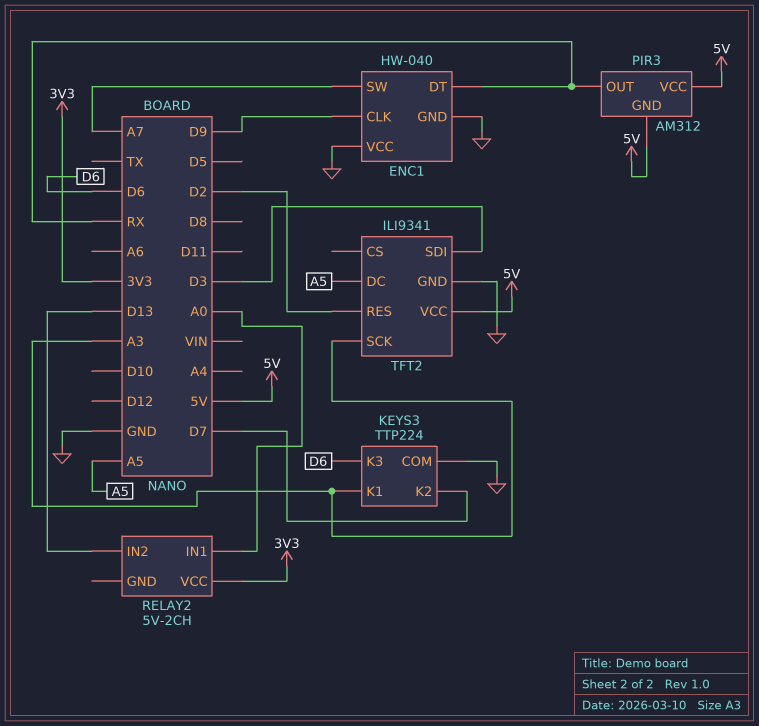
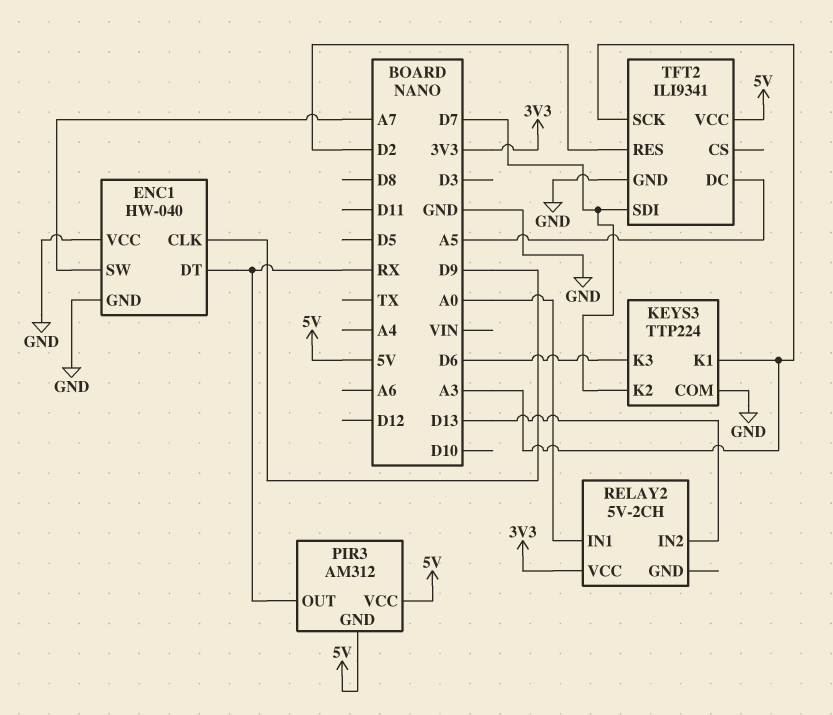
TFT2 pin SDI: D3 -> D7

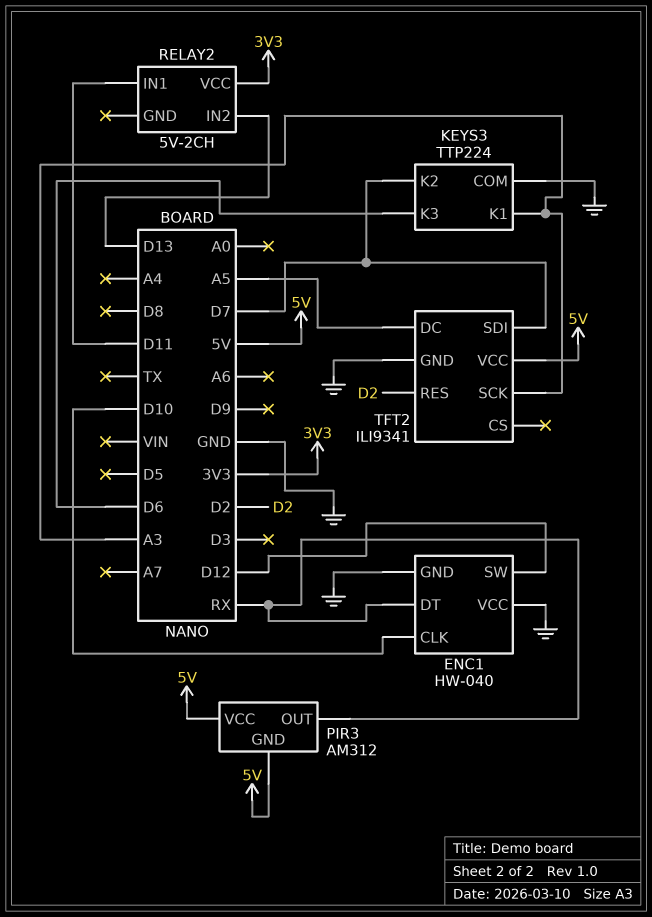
ENC1 pin CLK: D9 -> D10
ENC1 pin SW: A7 -> D12
RELAY2 pin IN1: A0 -> D11

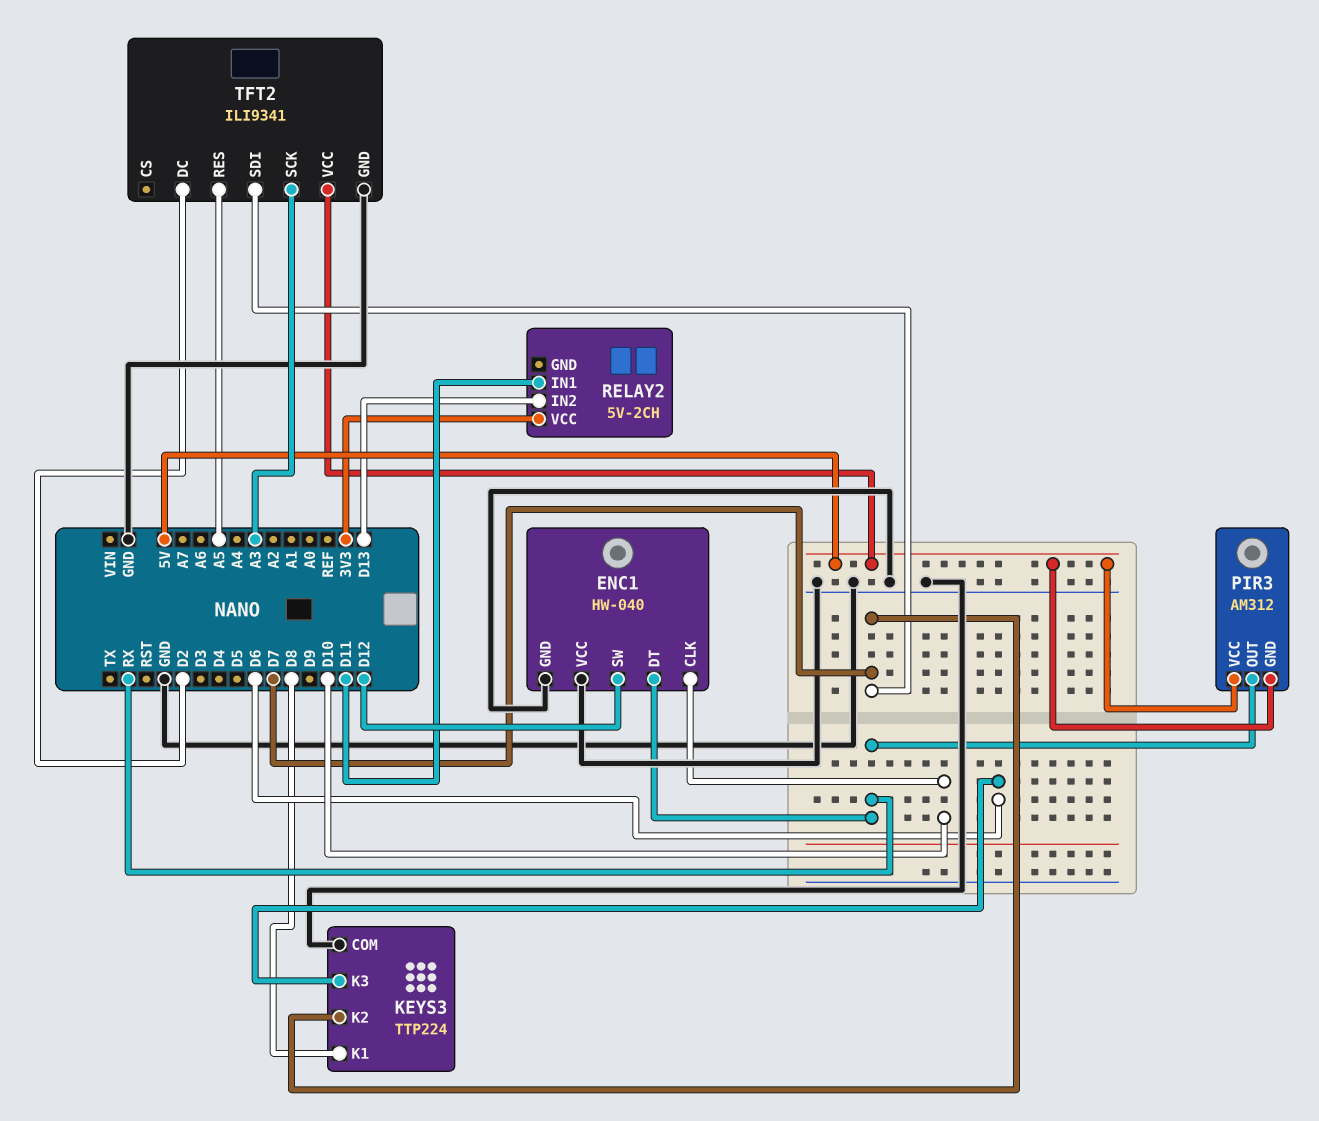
KEYS3 pin K1: A3 -> D8
TFT2 pin DC: A5 -> D2
TFT2 pin RES: D2 -> A5

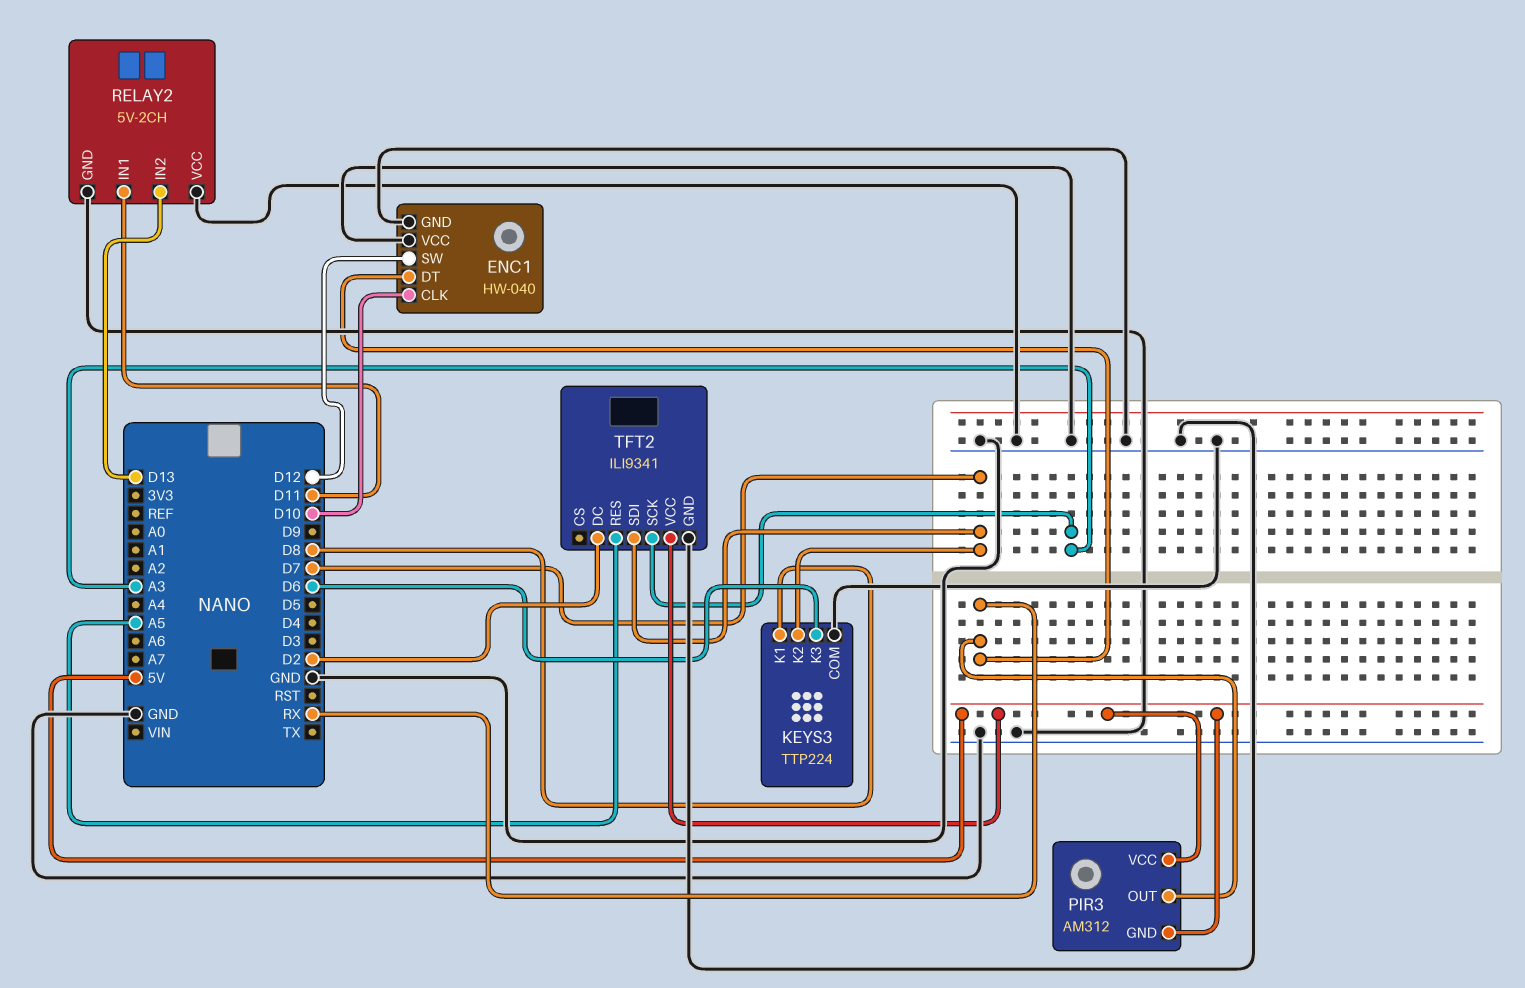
RELAY2 pin GND: none -> GND
RELAY2 pin VCC: 3V3 -> GND

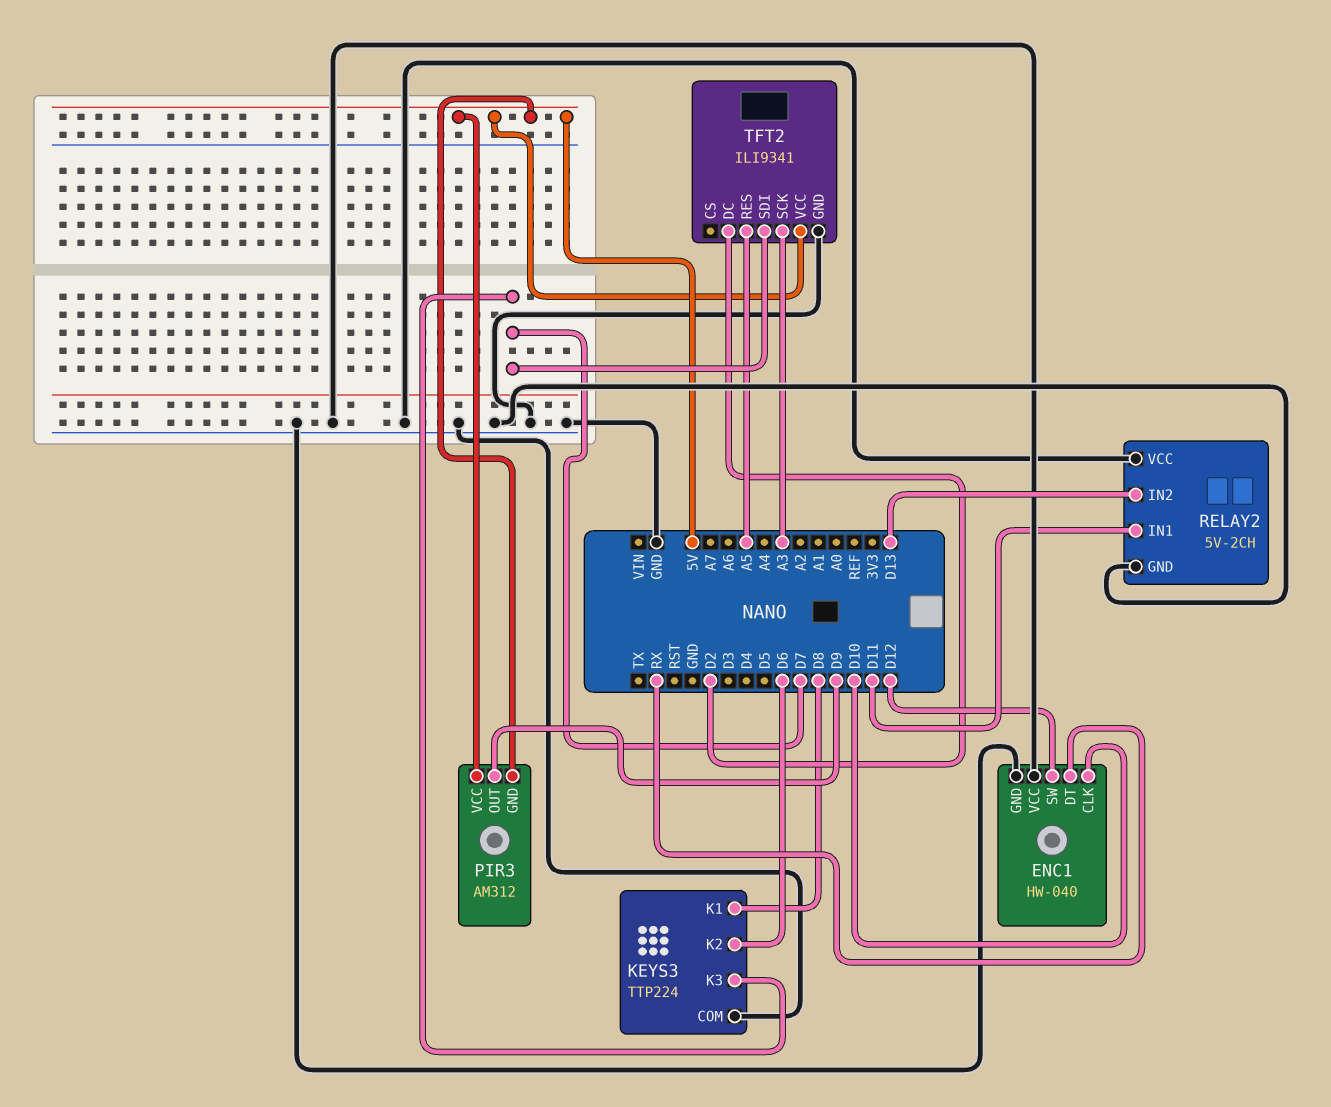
KEYS3 pin K2: D7 -> D6
KEYS3 pin K3: D6 -> D7
PIR3 pin OUT: RX -> D9

